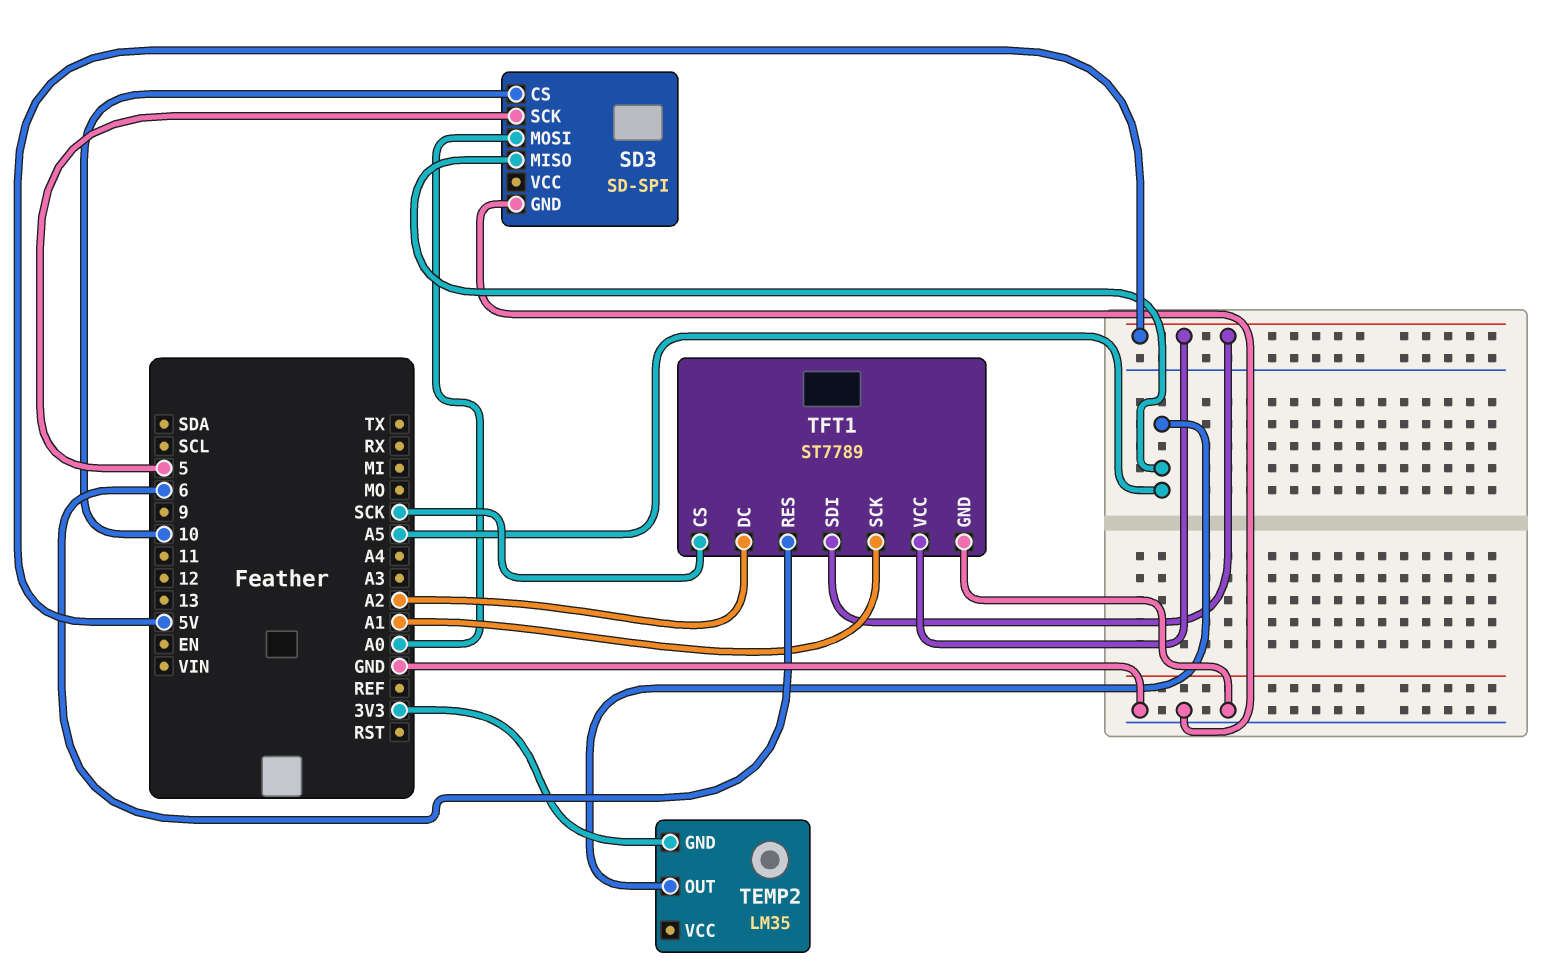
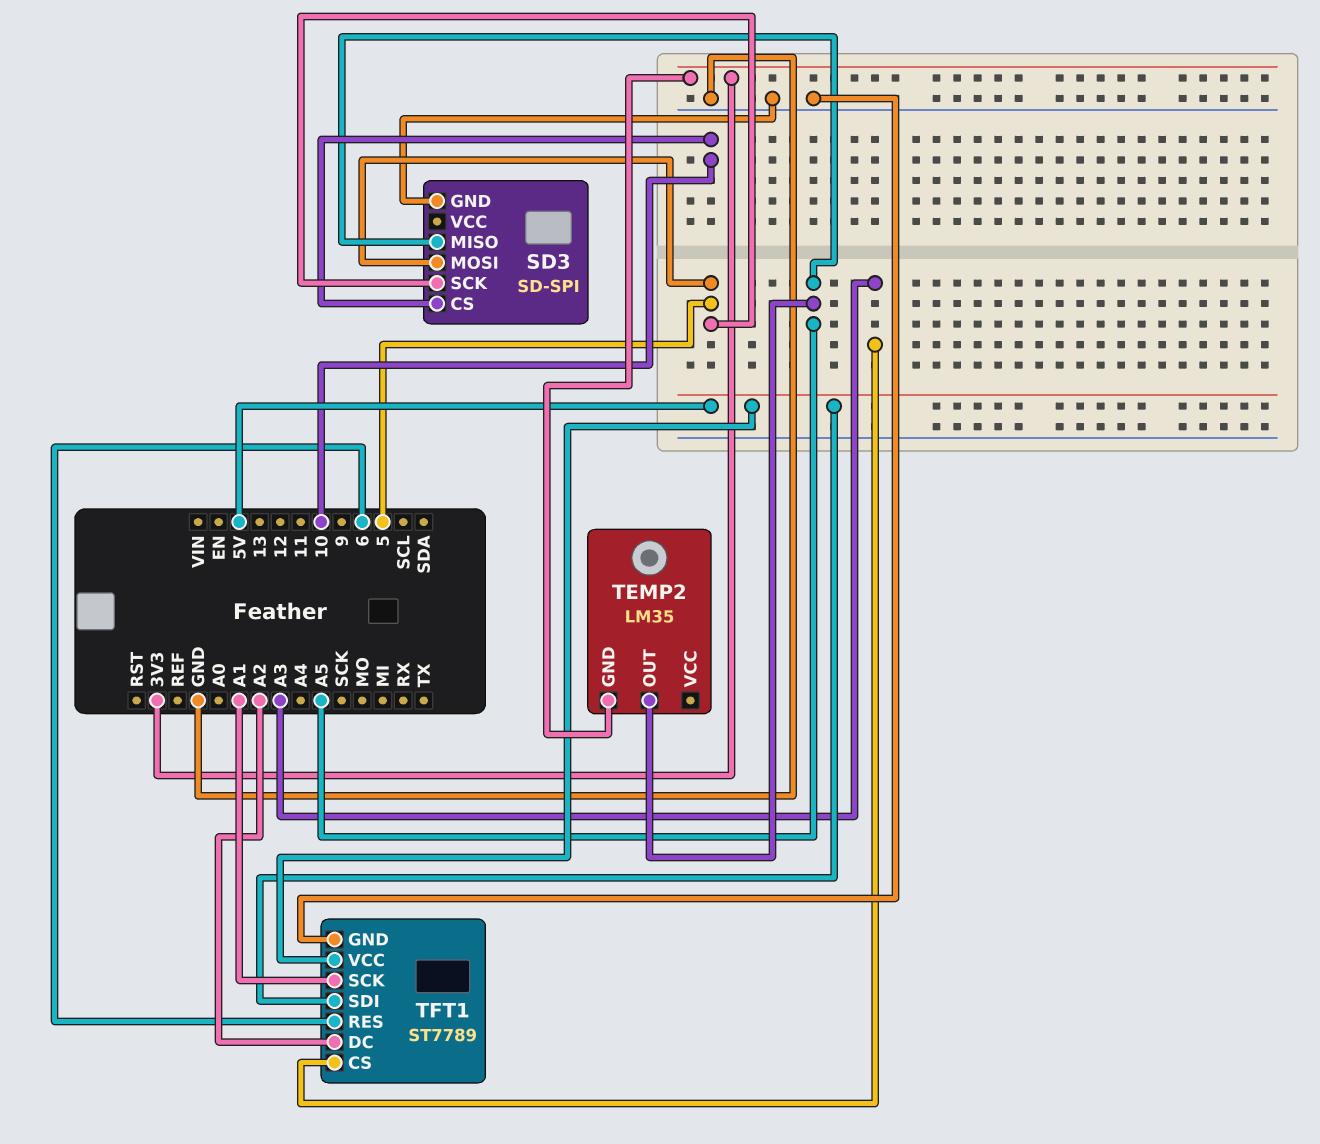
SD3 pin MOSI: A0 -> 5
TFT1 pin CS: SCK -> A3

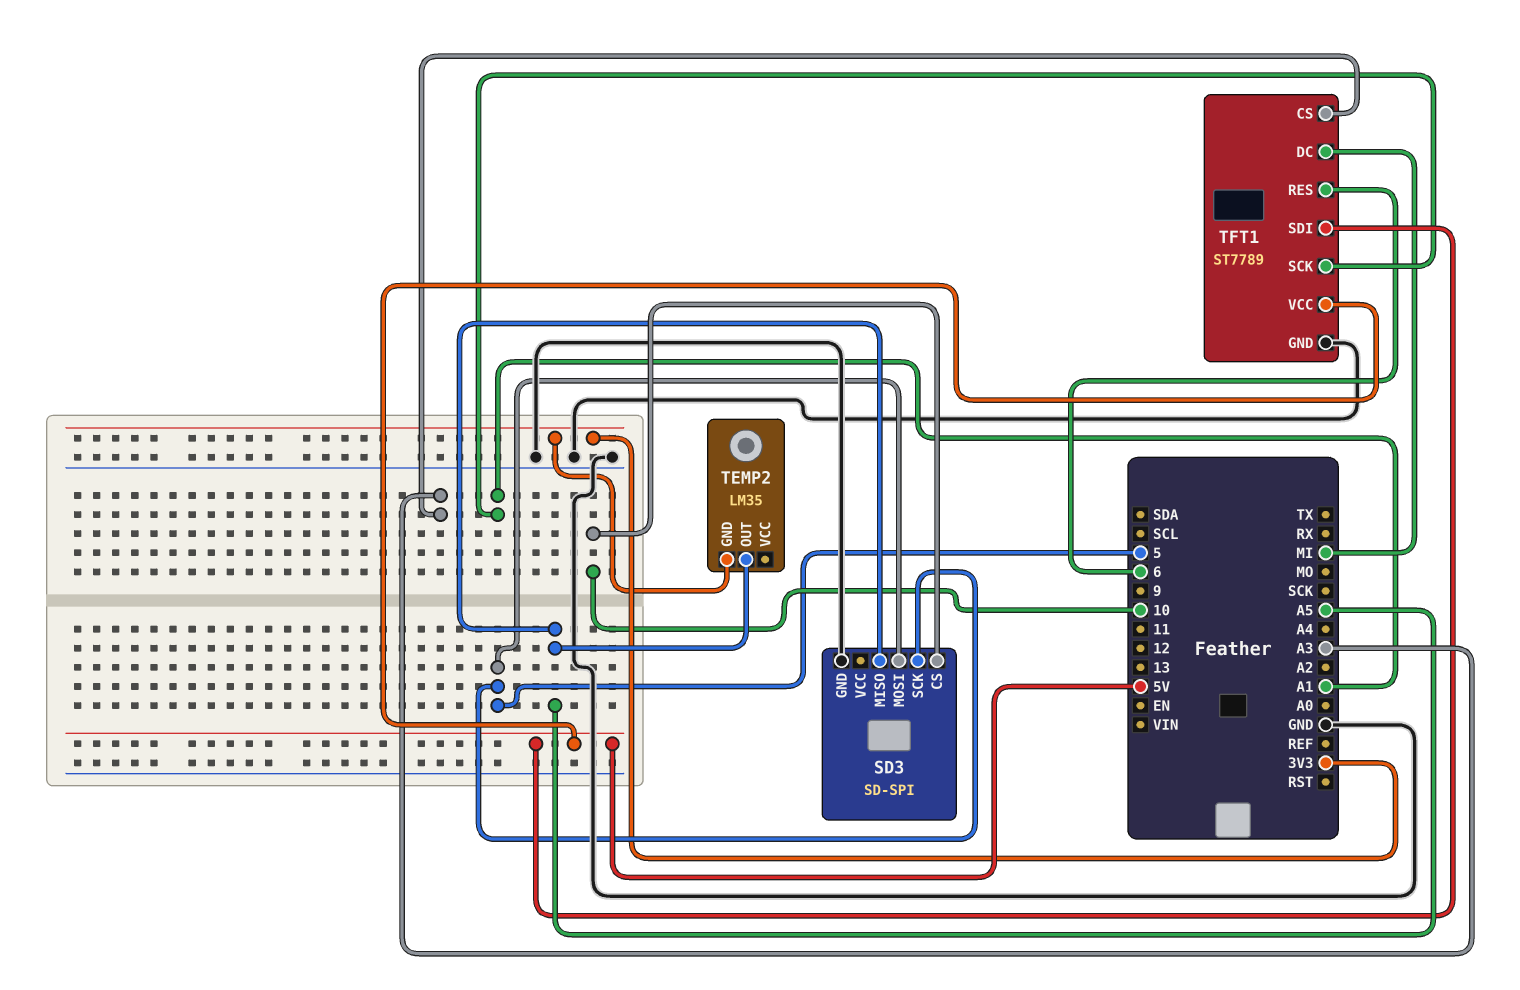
TFT1 pin DC: A2 -> MI

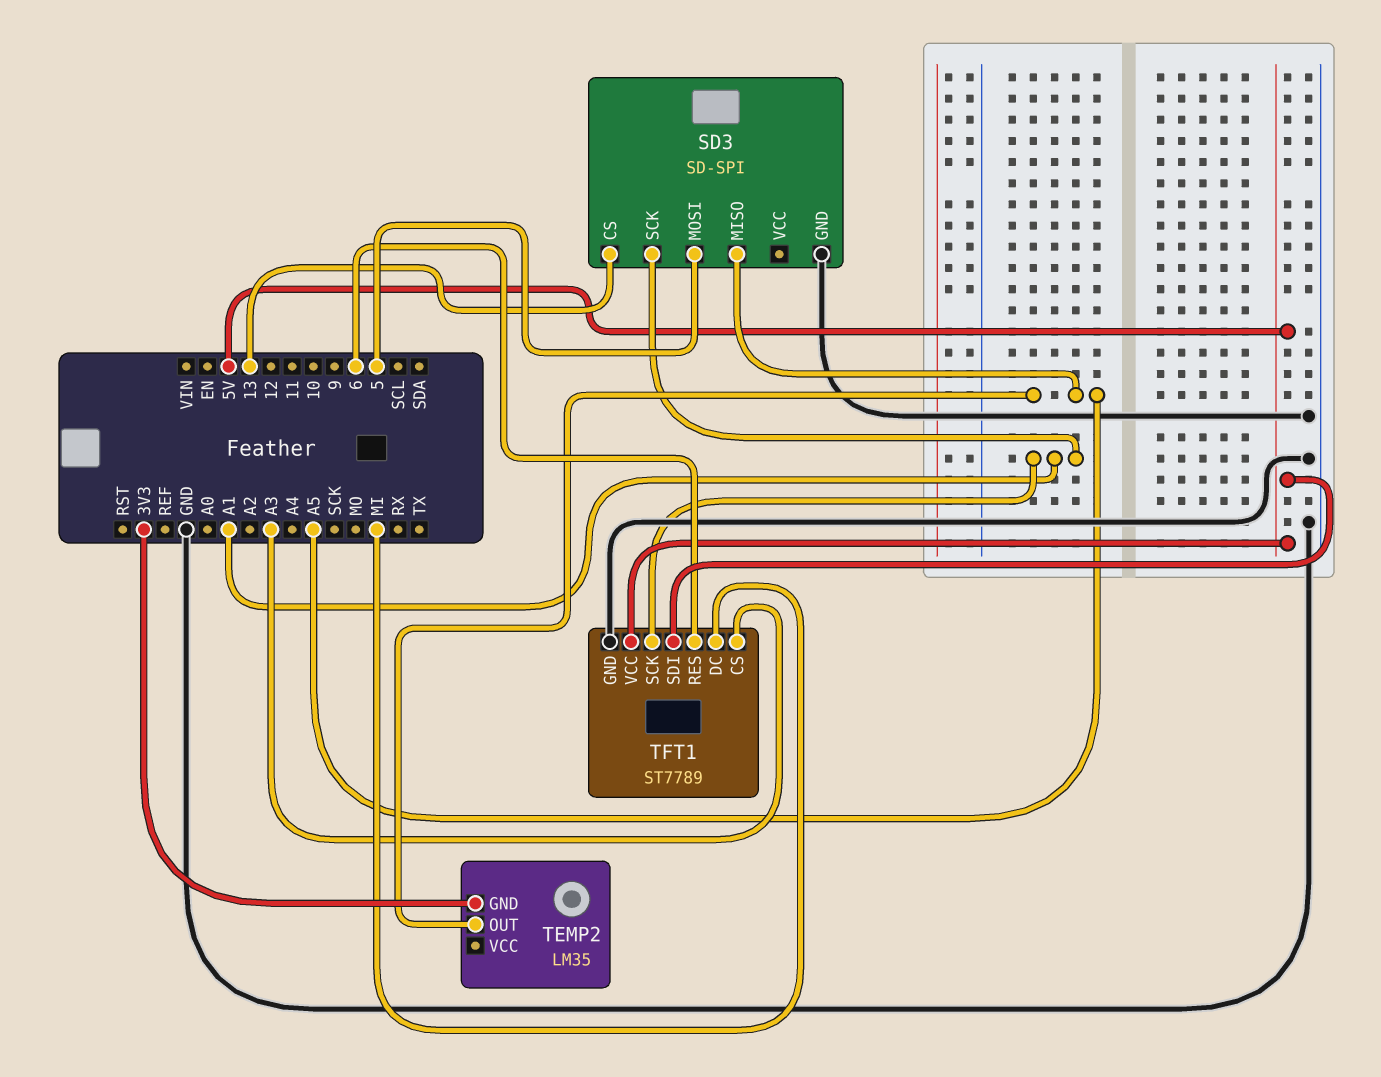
SD3 pin CS: 10 -> 13
SD3 pin SCK: 5 -> A1

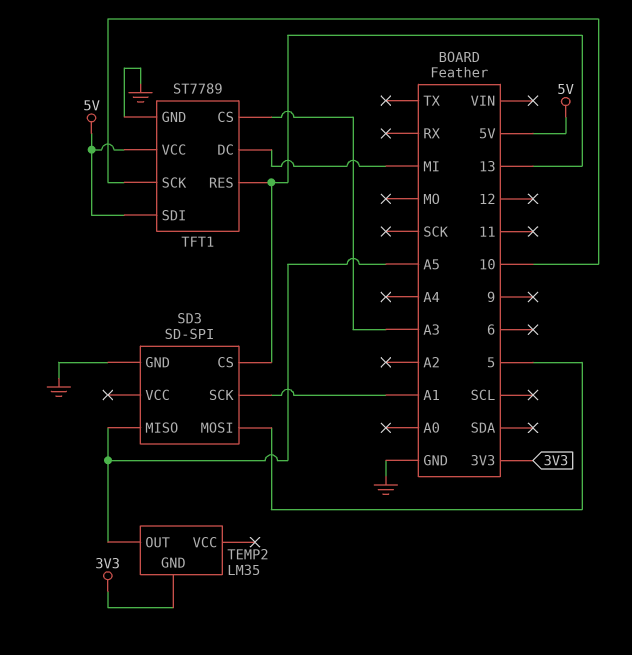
TFT1 pin RES: 6 -> 13
TFT1 pin SCK: A1 -> 10

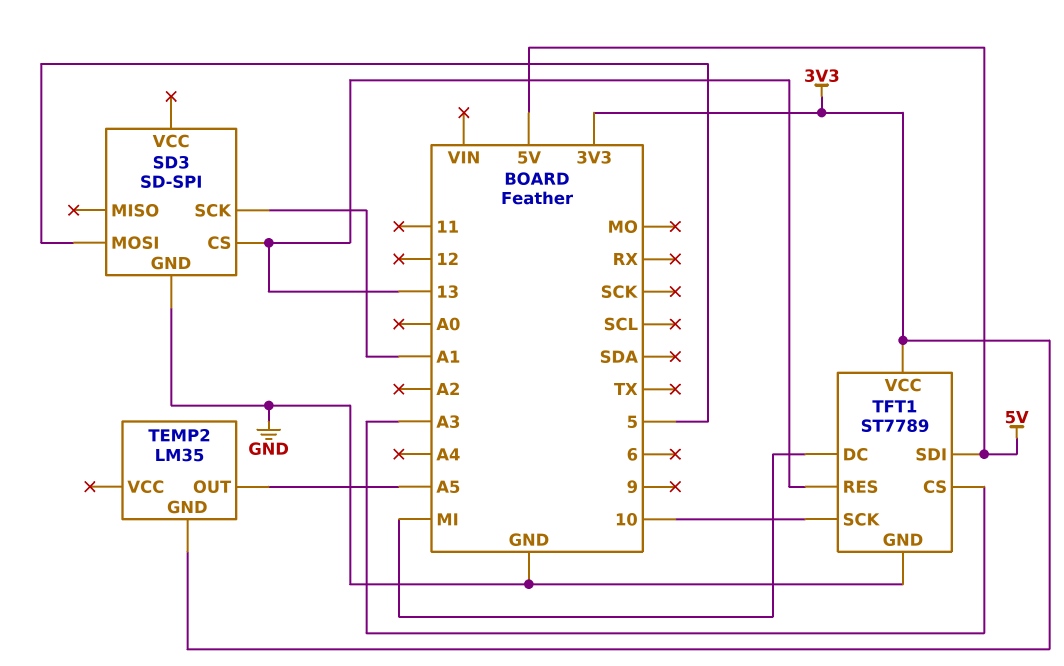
SD3 pin MISO: A5 -> none
TFT1 pin VCC: 5V -> 3V3

